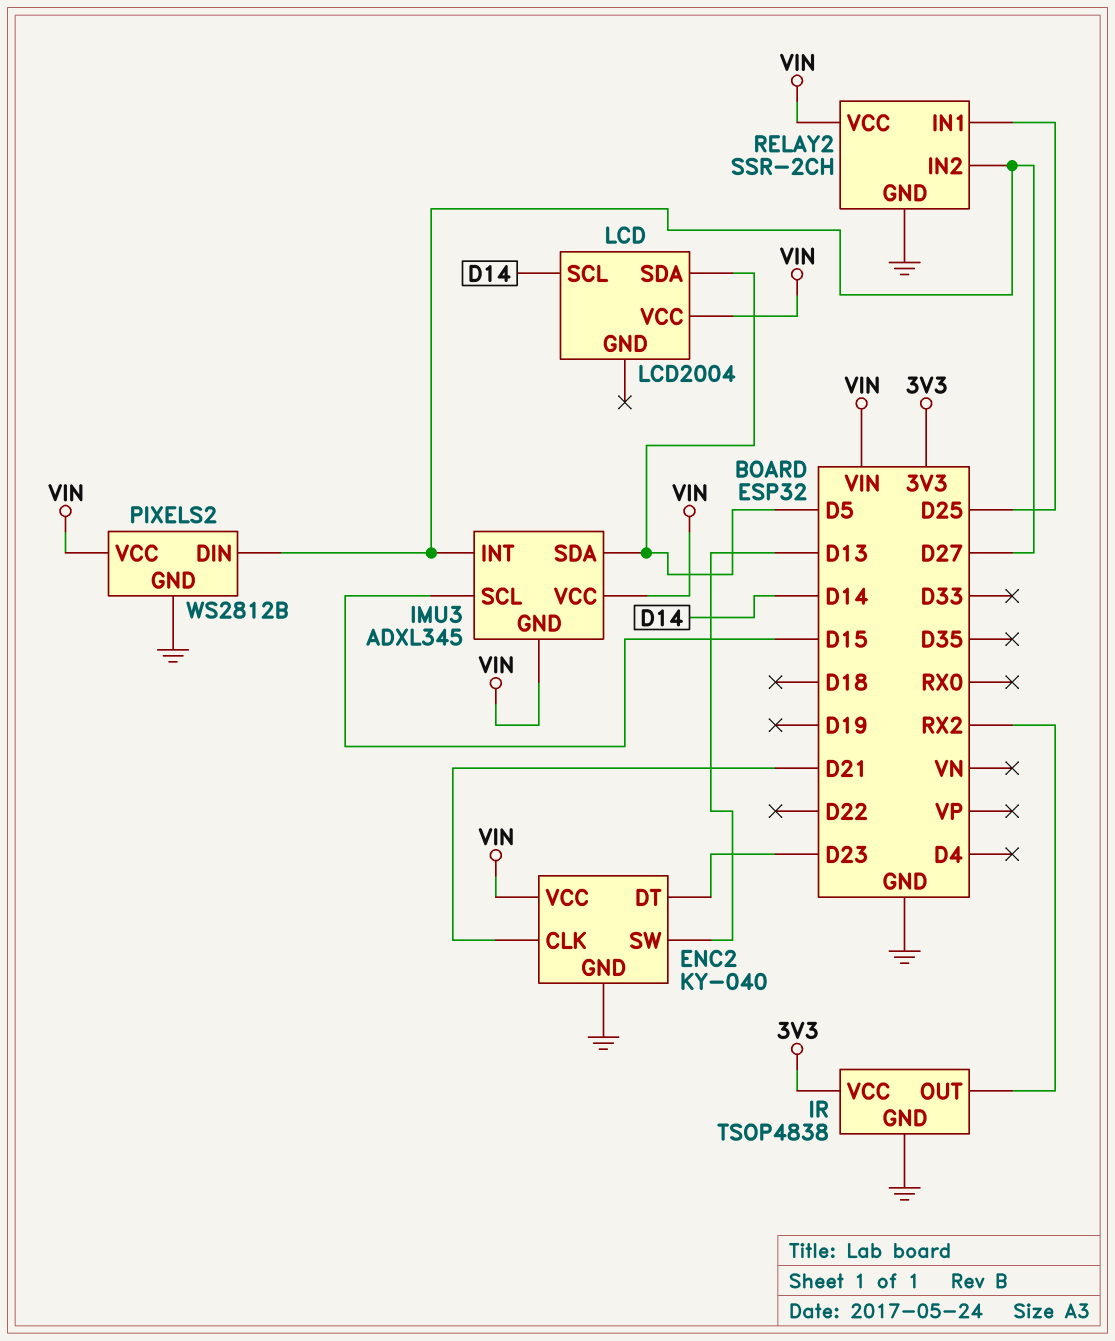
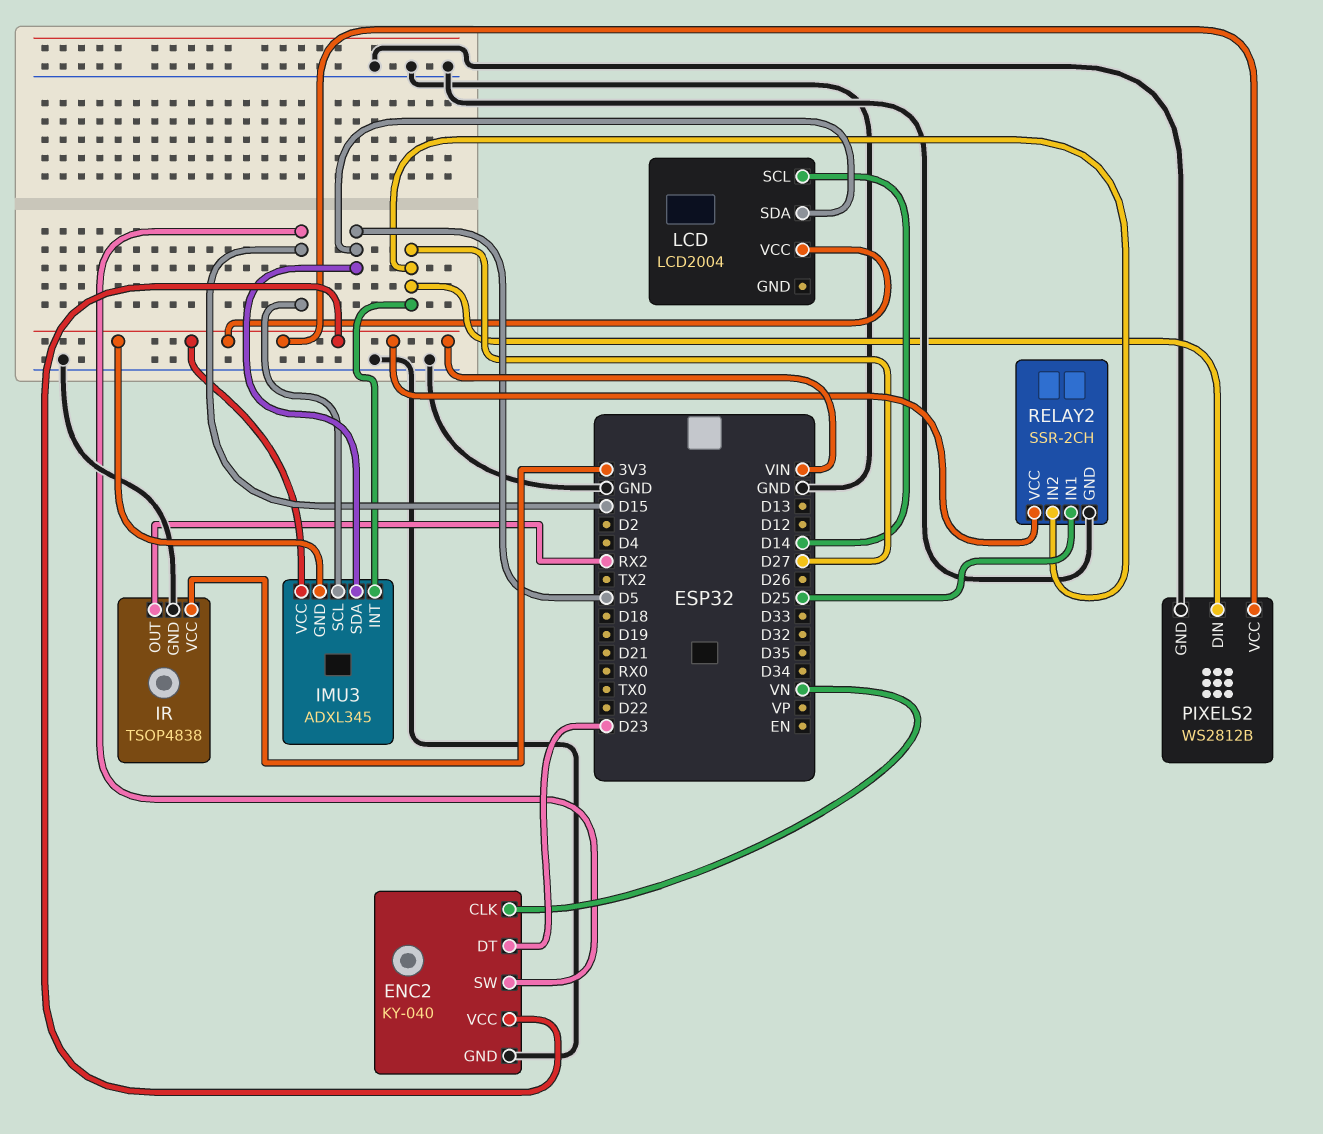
ENC2 pin CLK: D21 -> VN
ENC2 pin SW: D13 -> D15

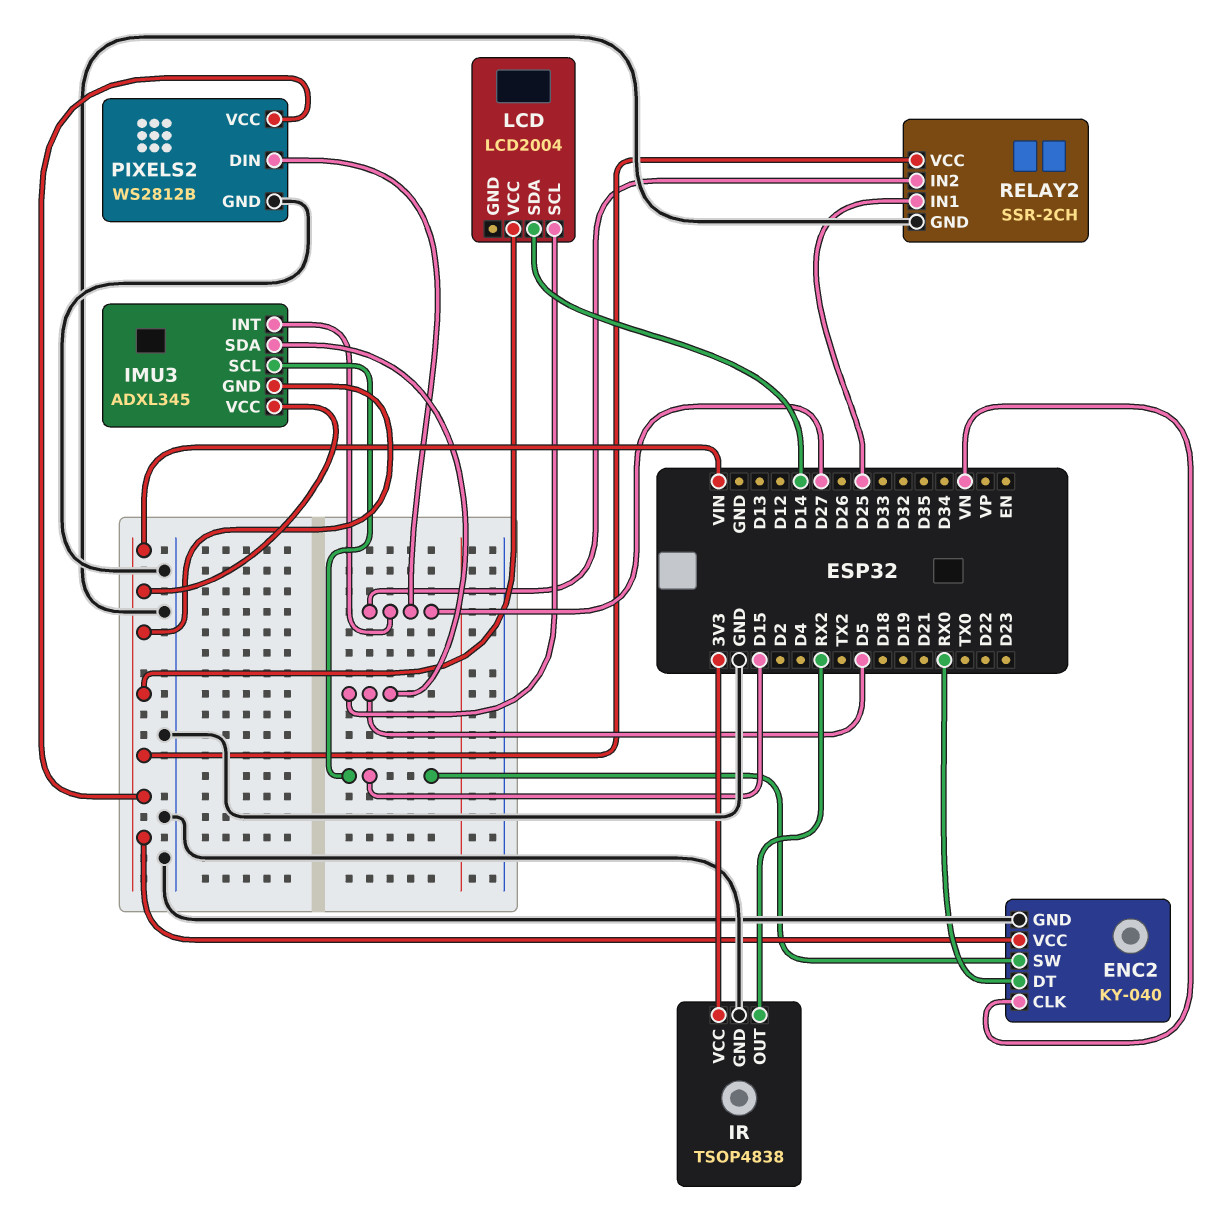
ENC2 pin DT: D23 -> RX0
LCD pin SCL: D14 -> D5
LCD pin SDA: D5 -> D14

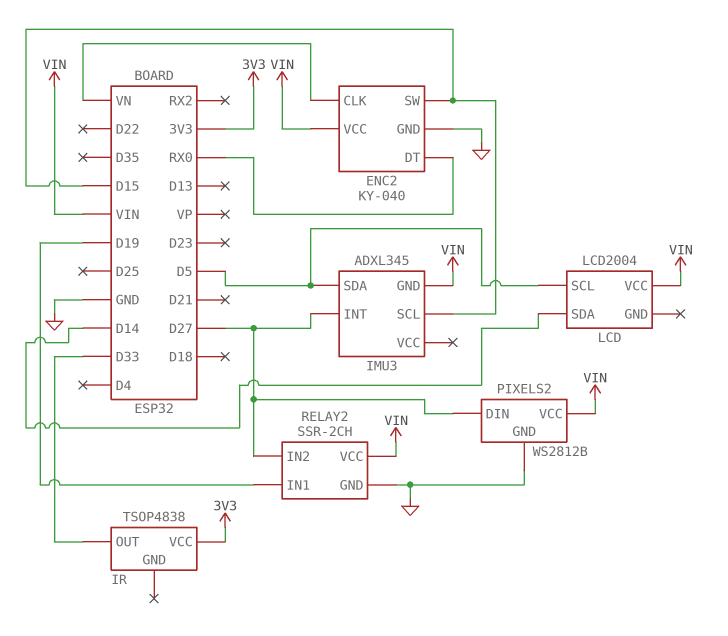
IMU3 pin VCC: VIN -> none
IR pin GND: GND -> none
IR pin OUT: RX2 -> D33
RELAY2 pin IN1: D25 -> D19

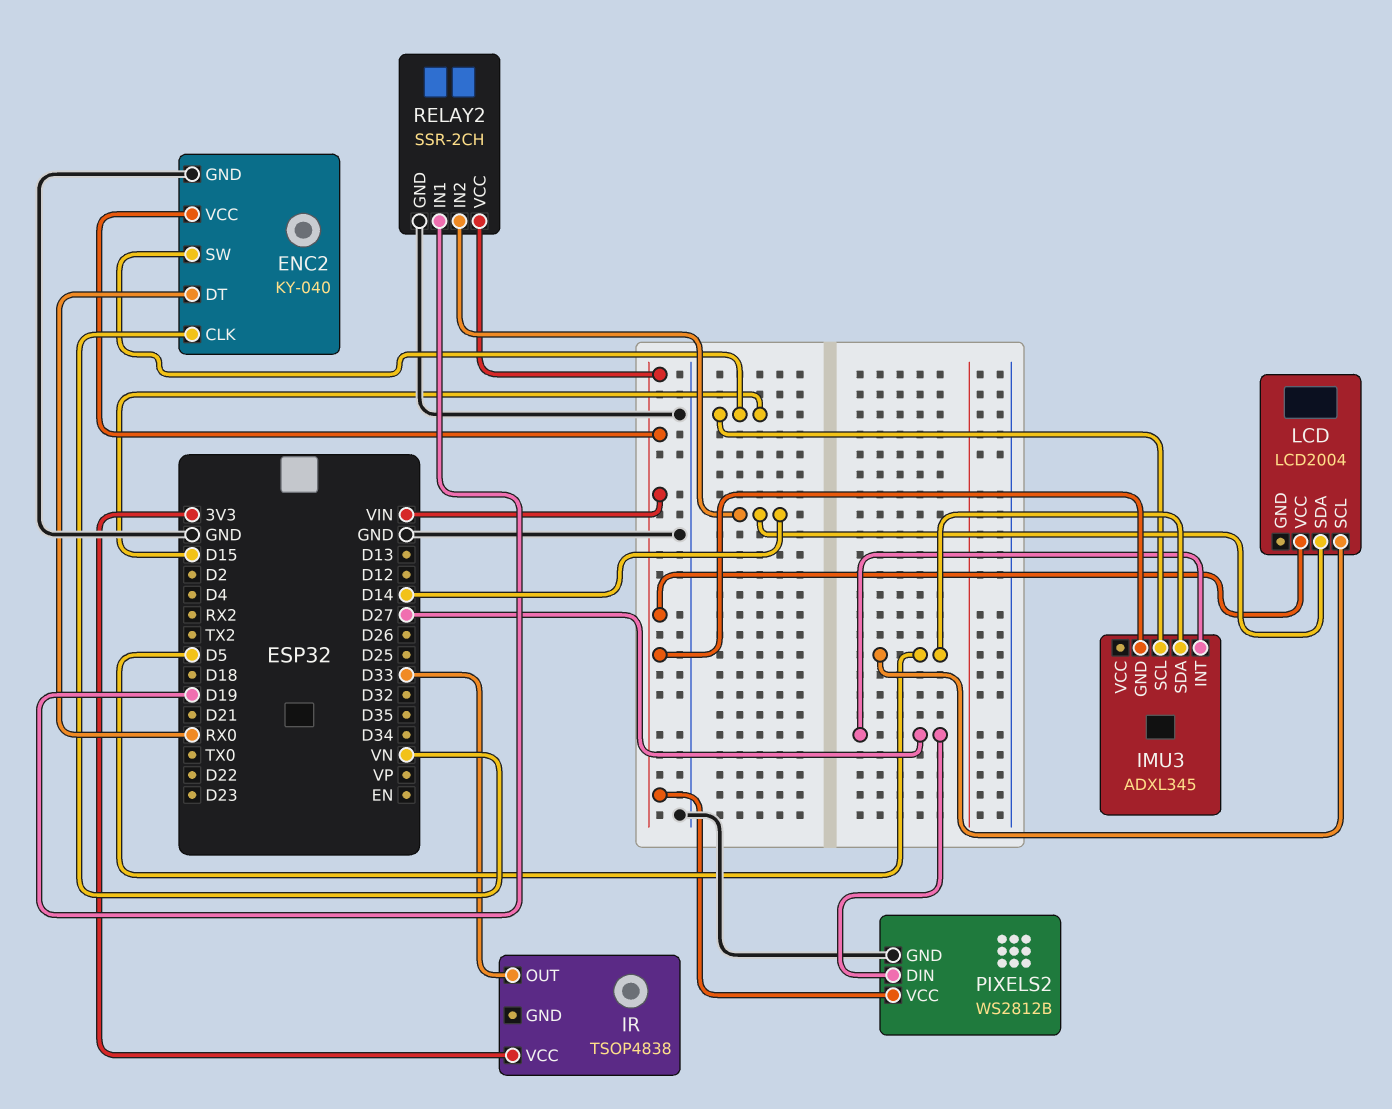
RELAY2 pin IN2: D27 -> D14

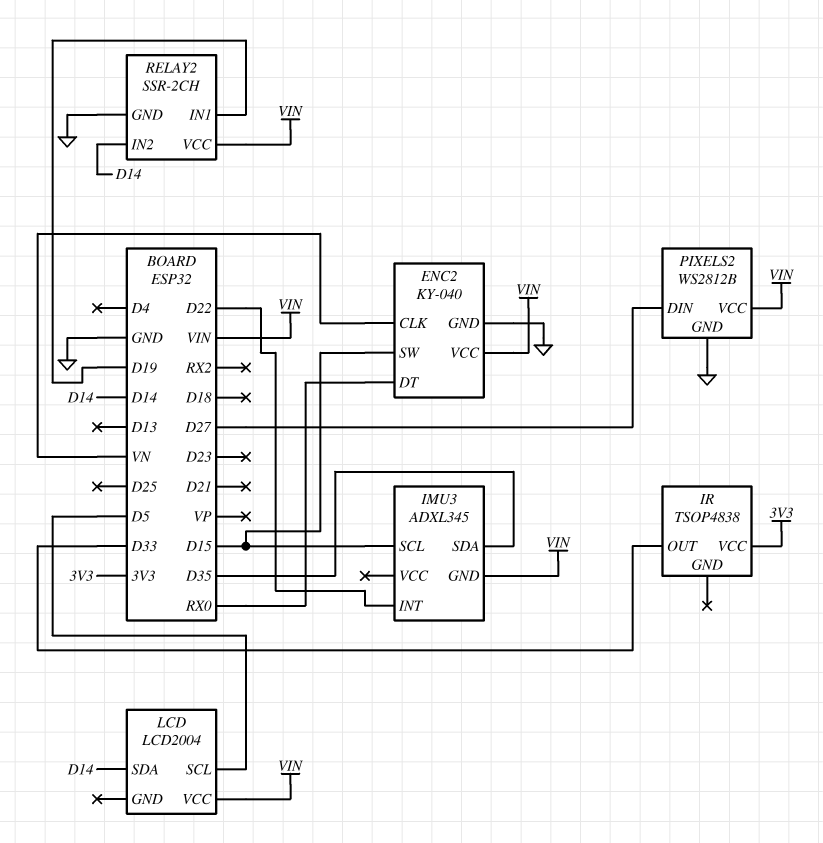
IMU3 pin INT: D27 -> D22
IMU3 pin SDA: D5 -> D35

